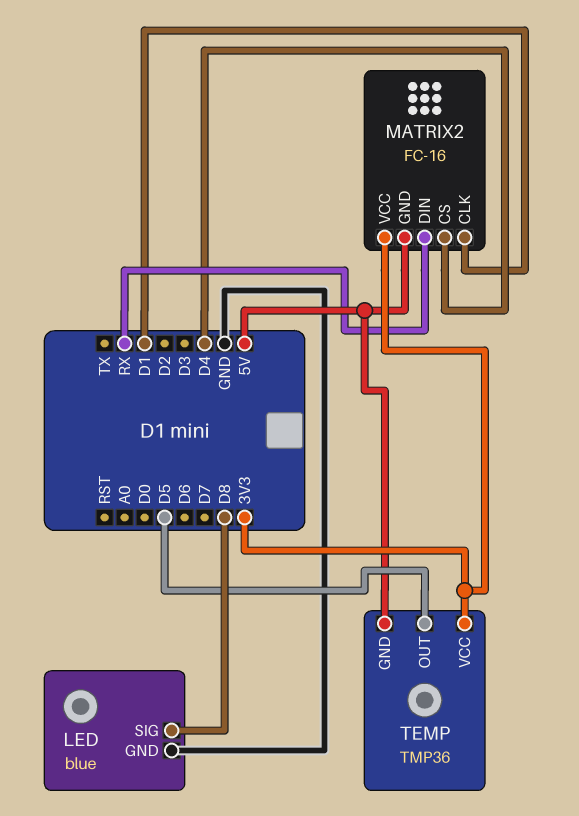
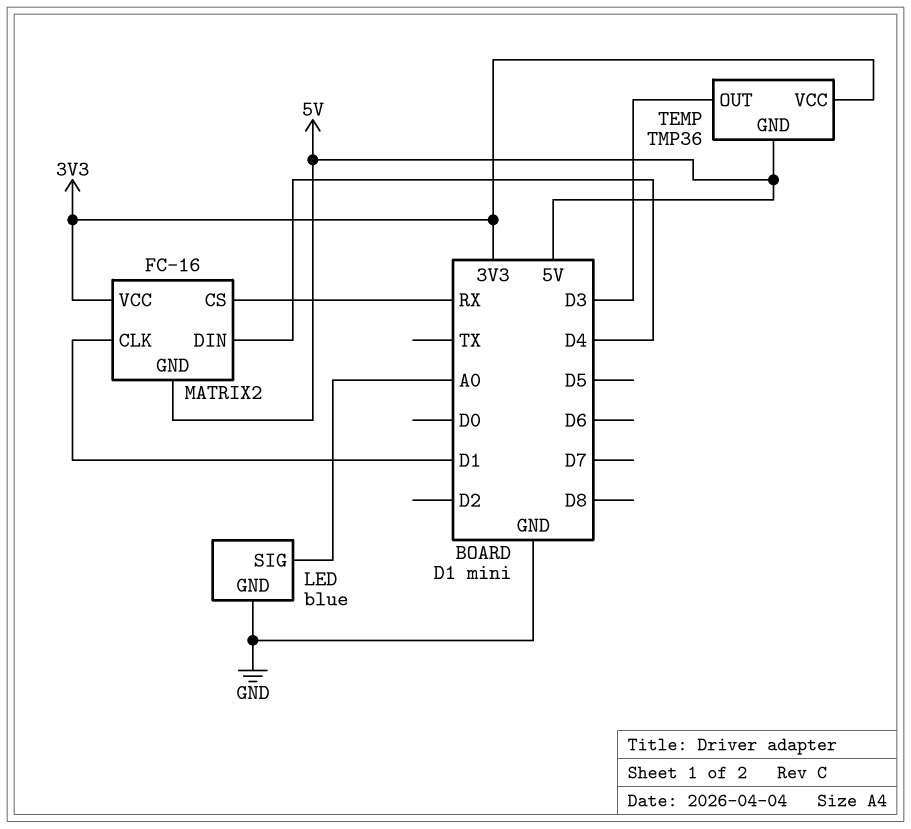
LED pin SIG: D8 -> A0
MATRIX2 pin CS: D4 -> RX
MATRIX2 pin DIN: RX -> D4
TEMP pin OUT: D5 -> D3

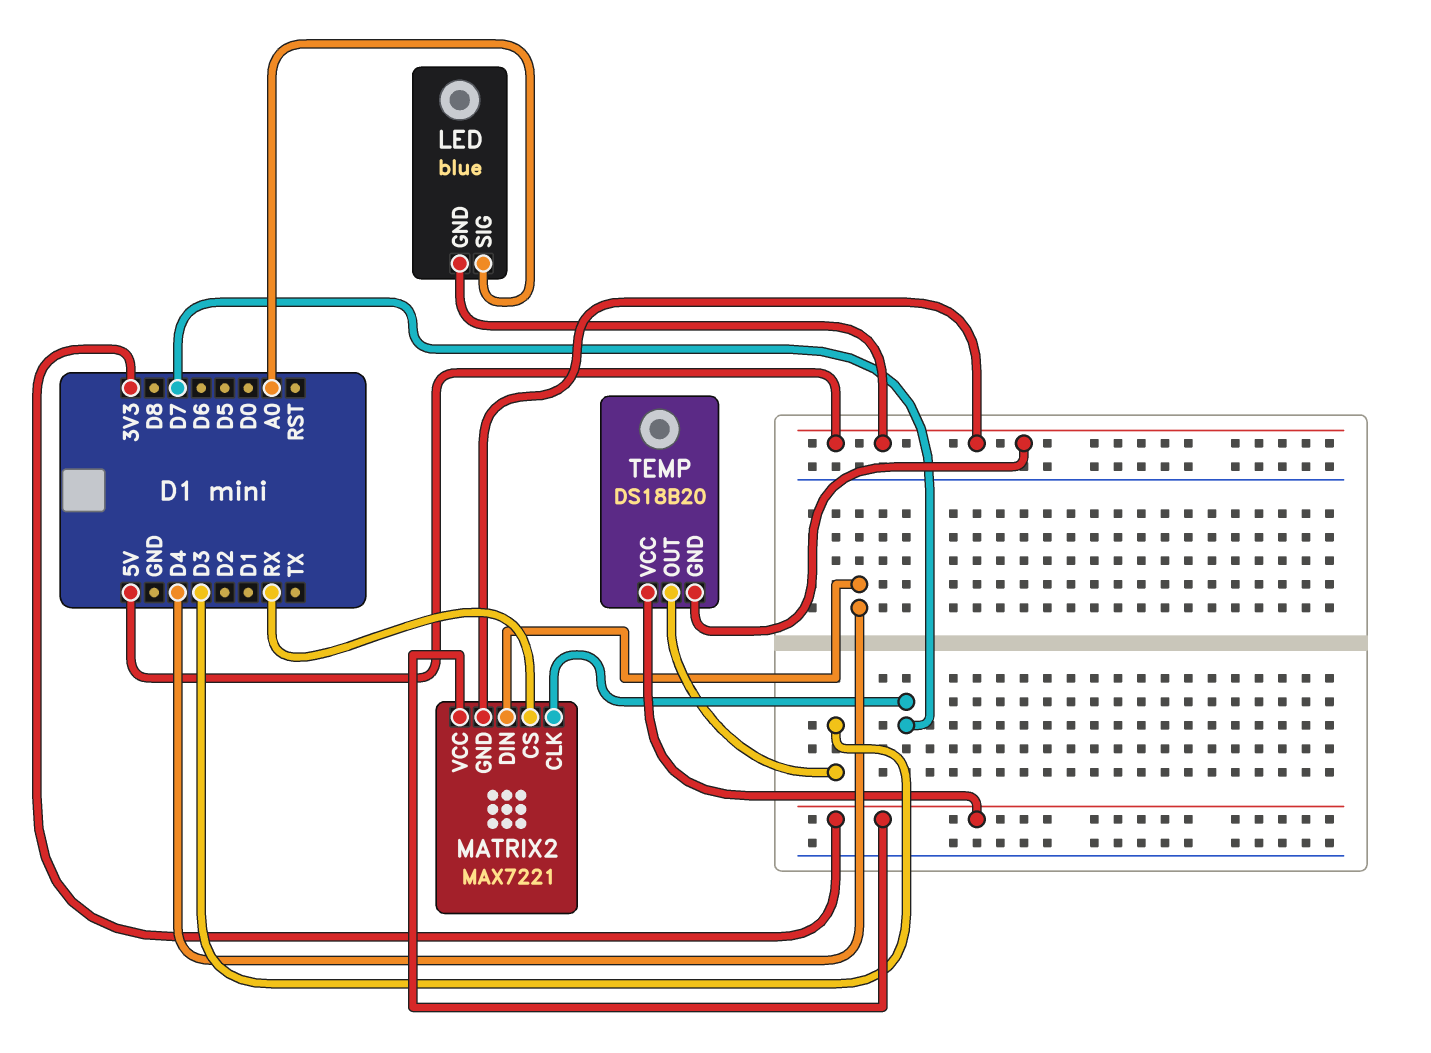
LED pin GND: GND -> 5V
MATRIX2: FC-16 -> MAX7221
MATRIX2 pin CLK: D1 -> D7
TEMP: TMP36 -> DS18B20

